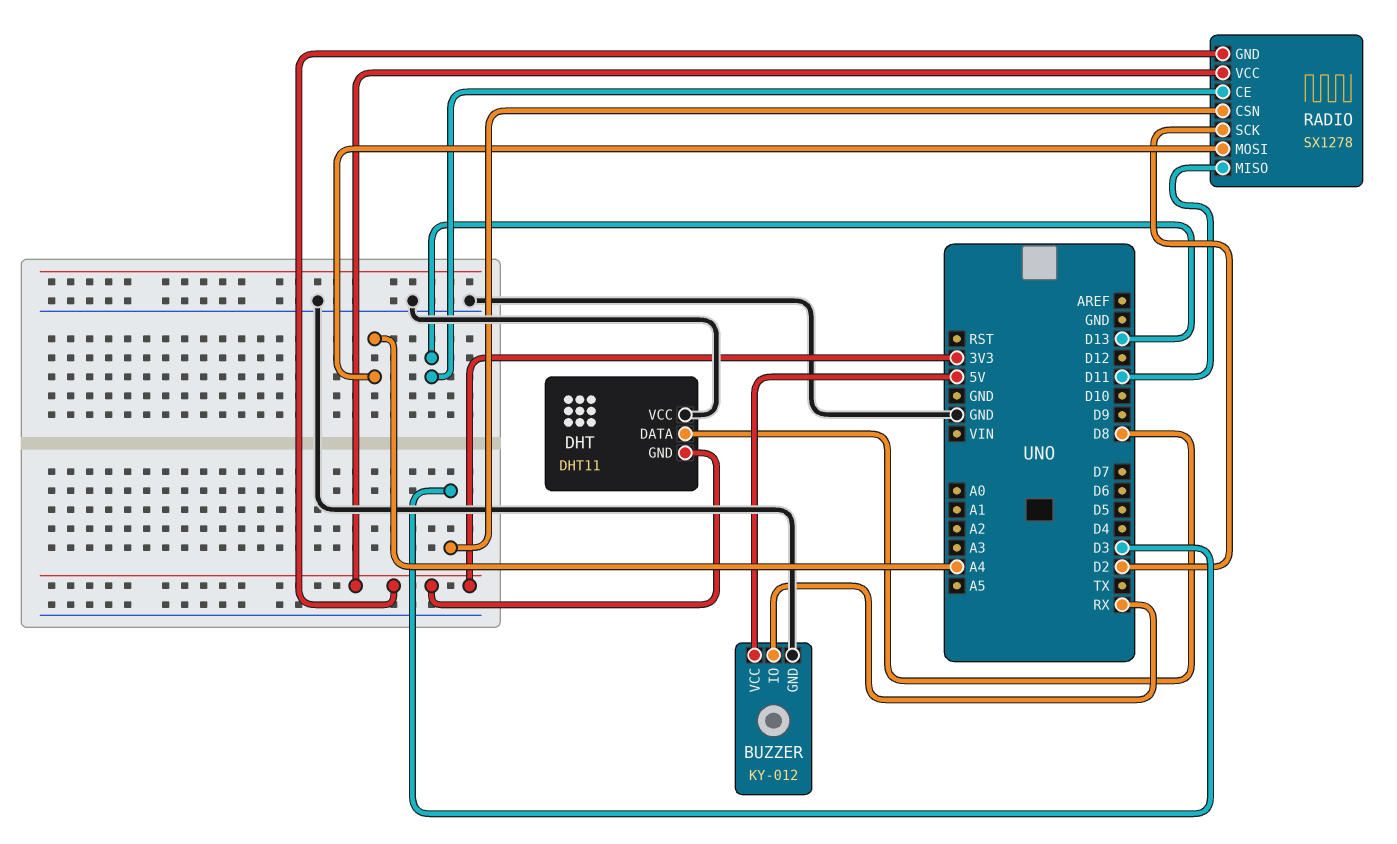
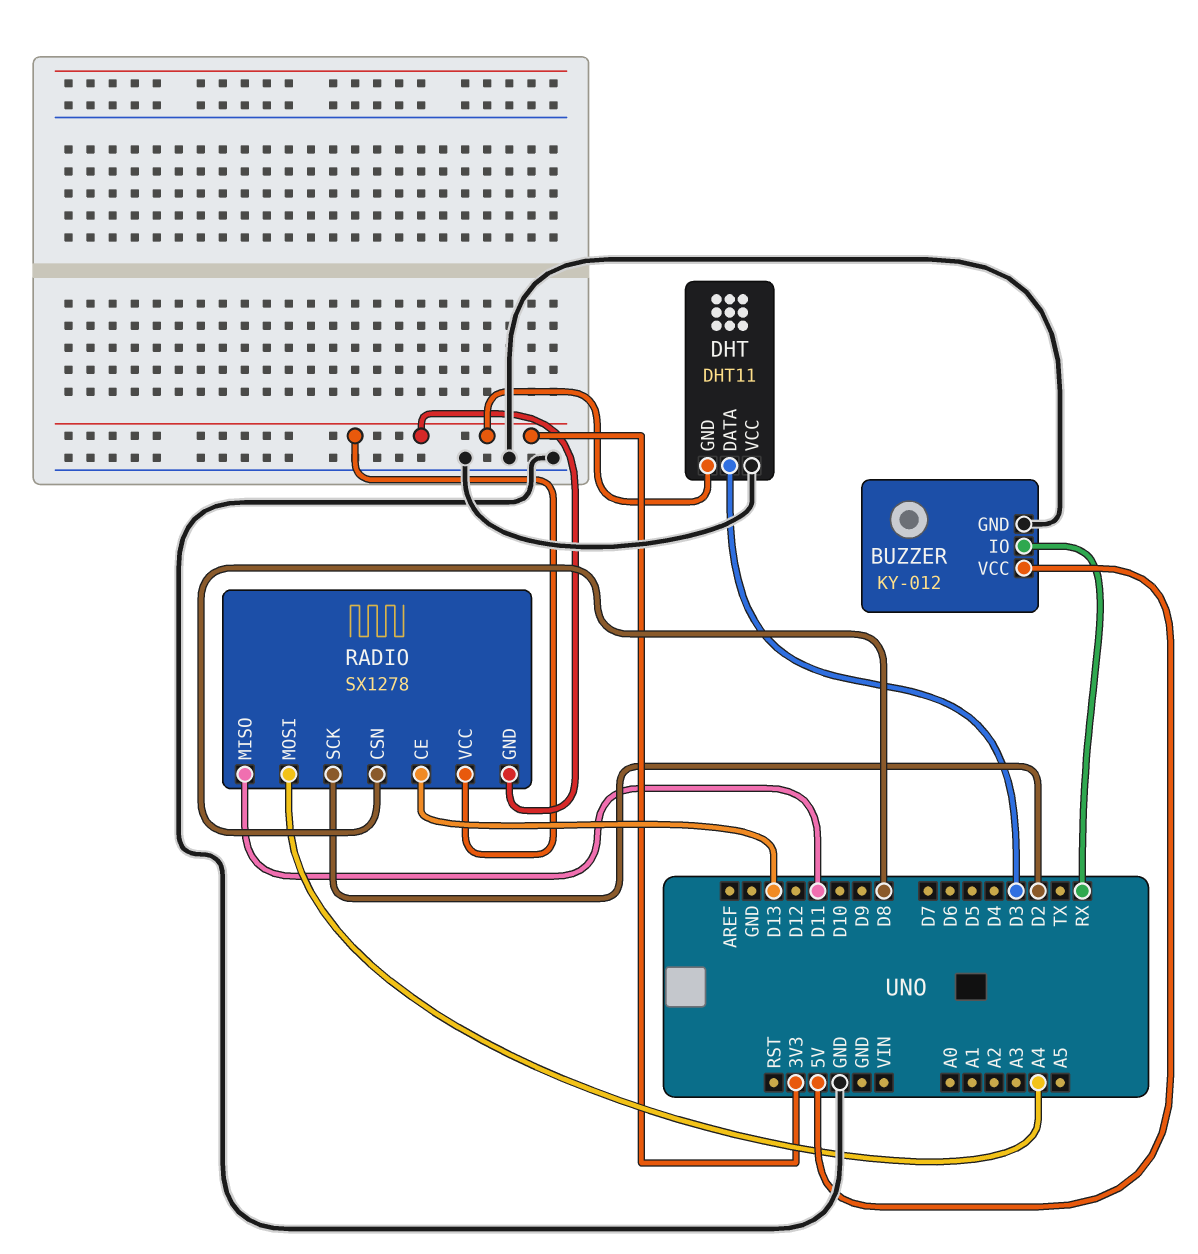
DHT pin DATA: D8 -> D3
RADIO pin CSN: D3 -> D8

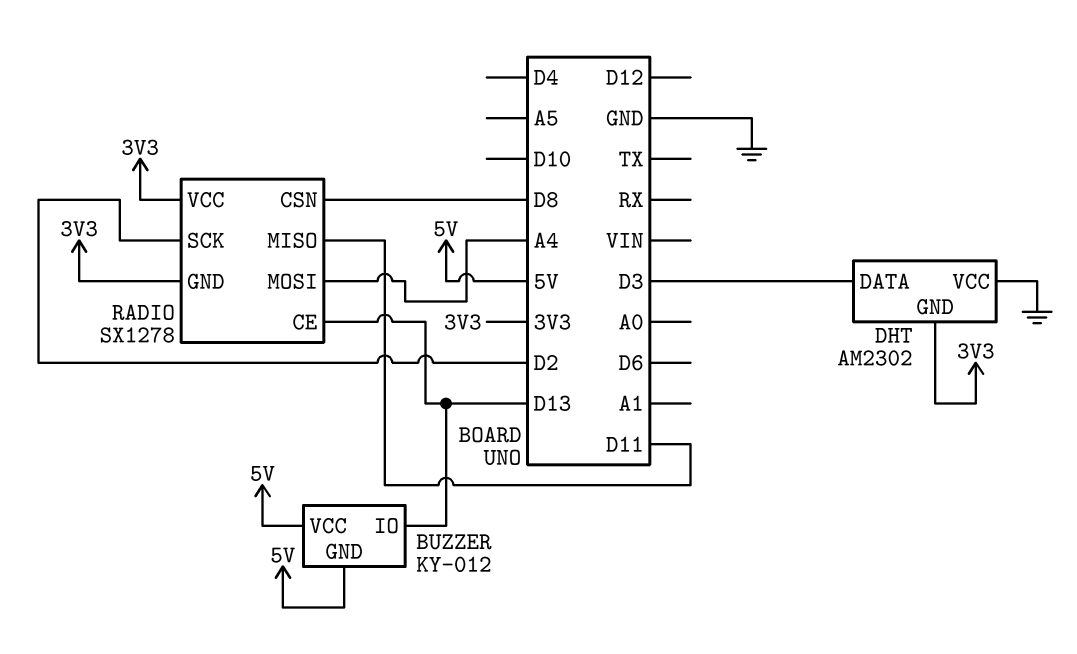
BUZZER pin GND: GND -> 5V
BUZZER pin IO: RX -> D13
DHT: DHT11 -> AM2302

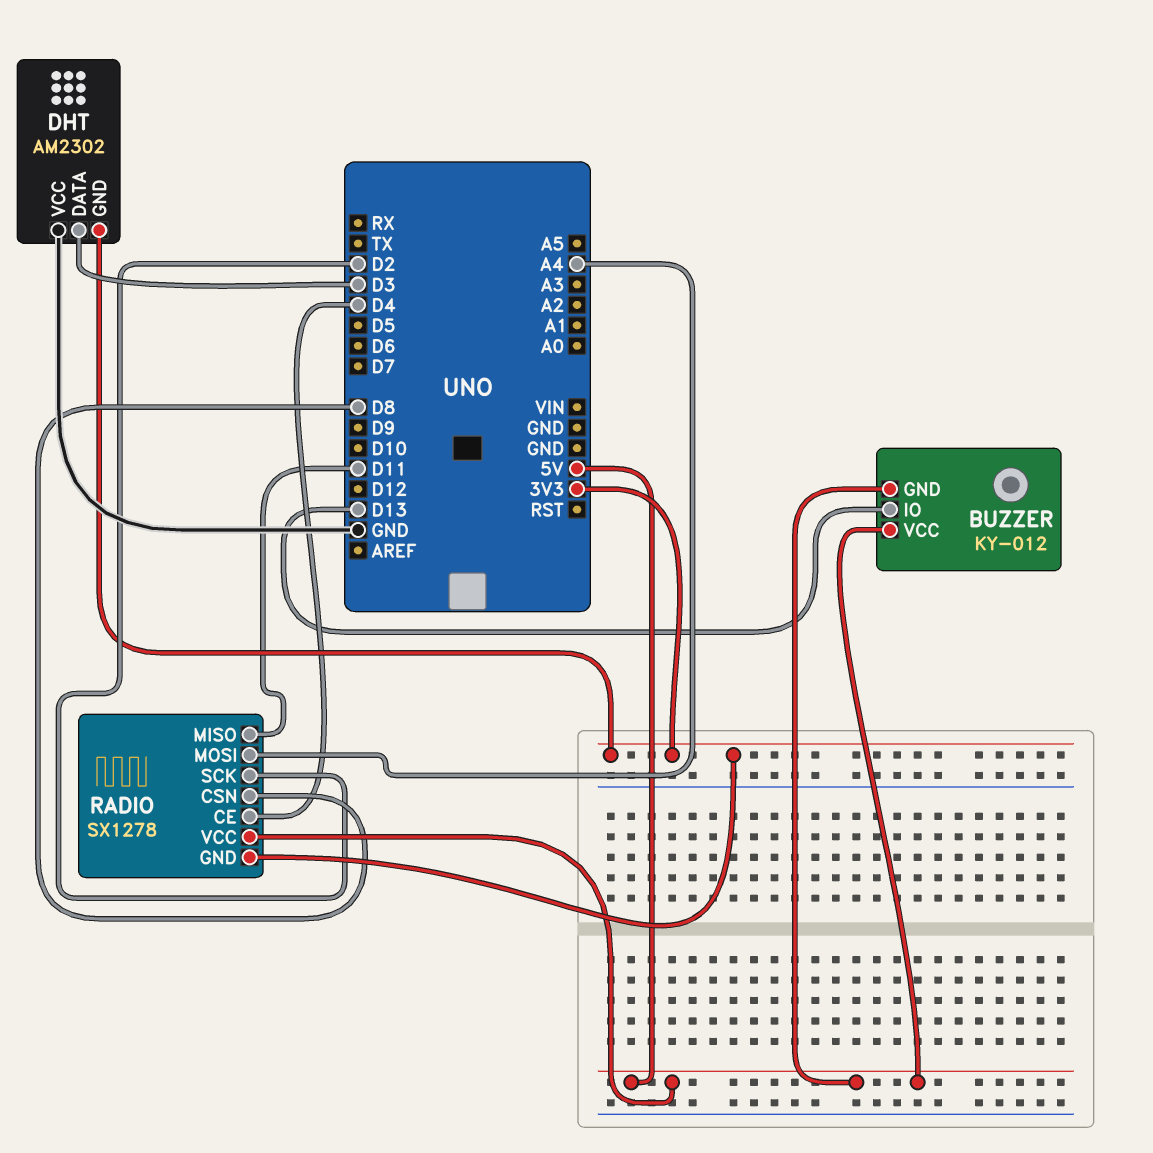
RADIO pin CE: D13 -> D4
RADIO pin VCC: 3V3 -> 5V

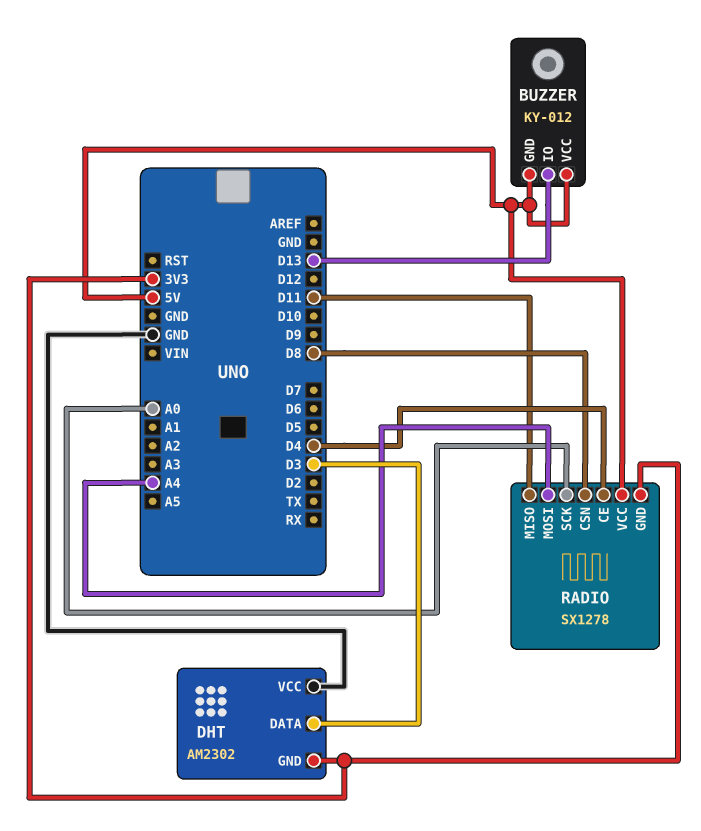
RADIO pin SCK: D2 -> A0

